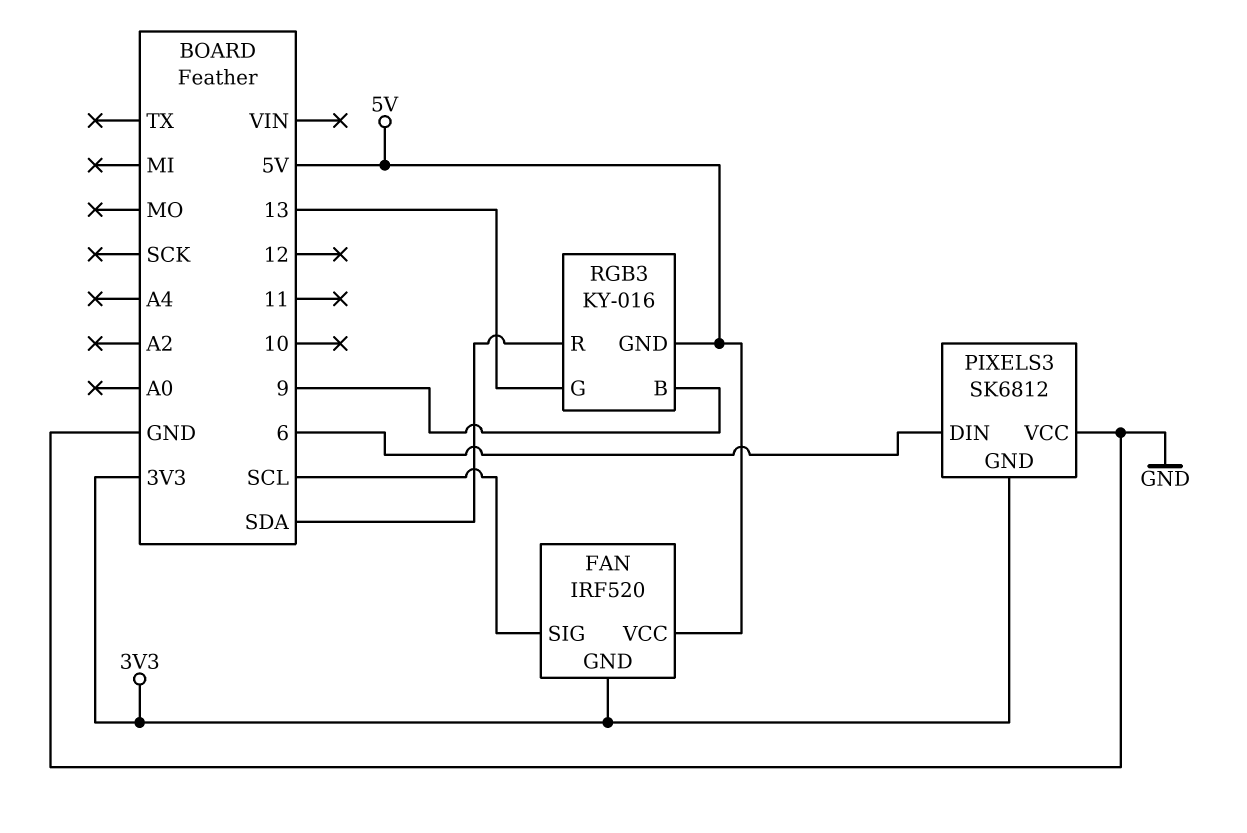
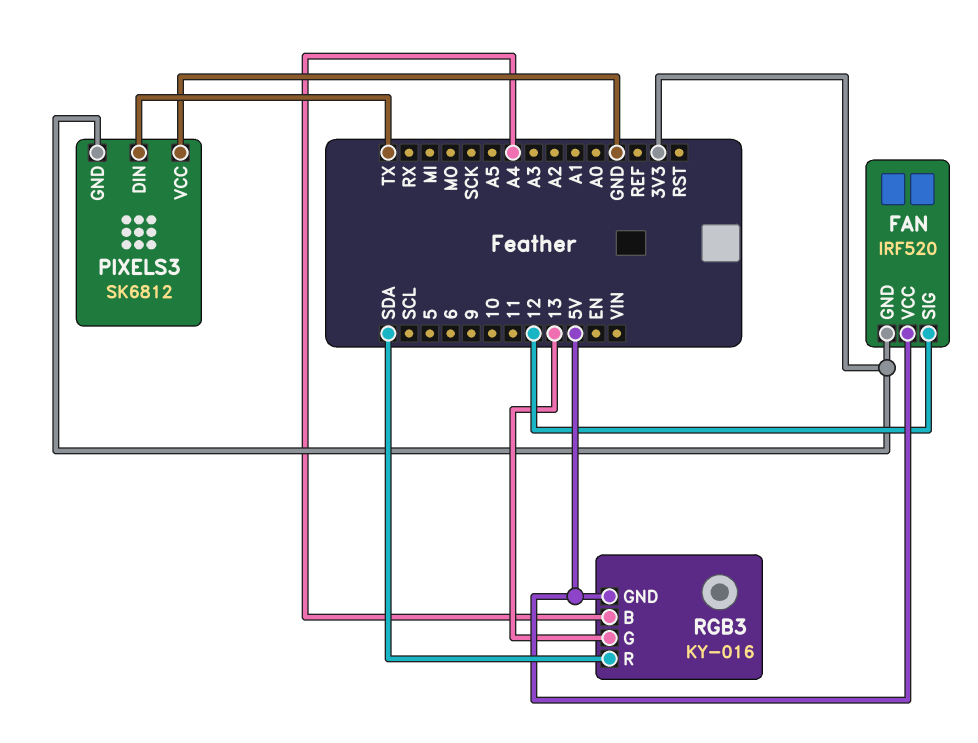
FAN pin SIG: SCL -> 12
PIXELS3 pin DIN: 6 -> TX
RGB3 pin B: 9 -> A4

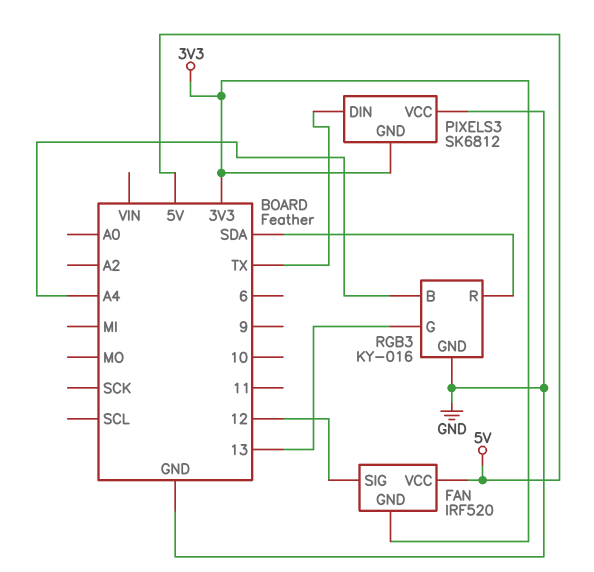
RGB3 pin GND: 5V -> GND

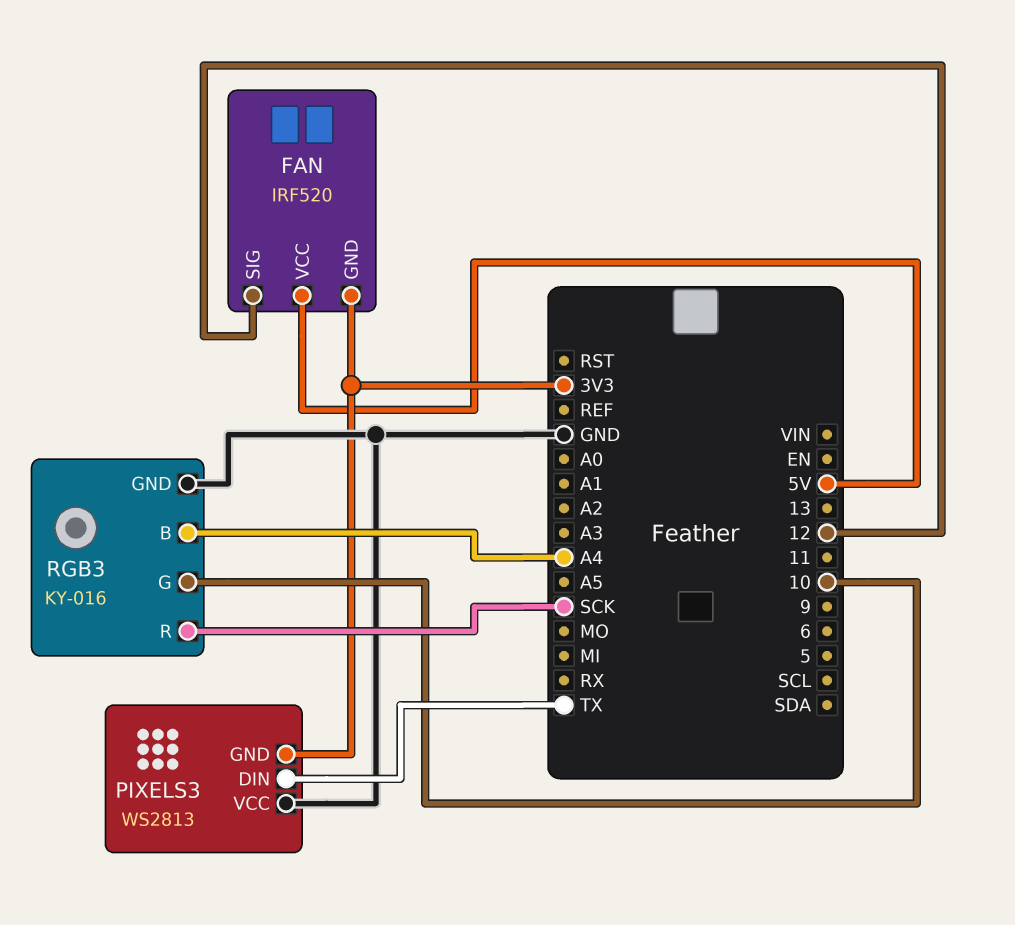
PIXELS3: SK6812 -> WS2813
RGB3 pin G: 13 -> 10
RGB3 pin R: SDA -> SCK

